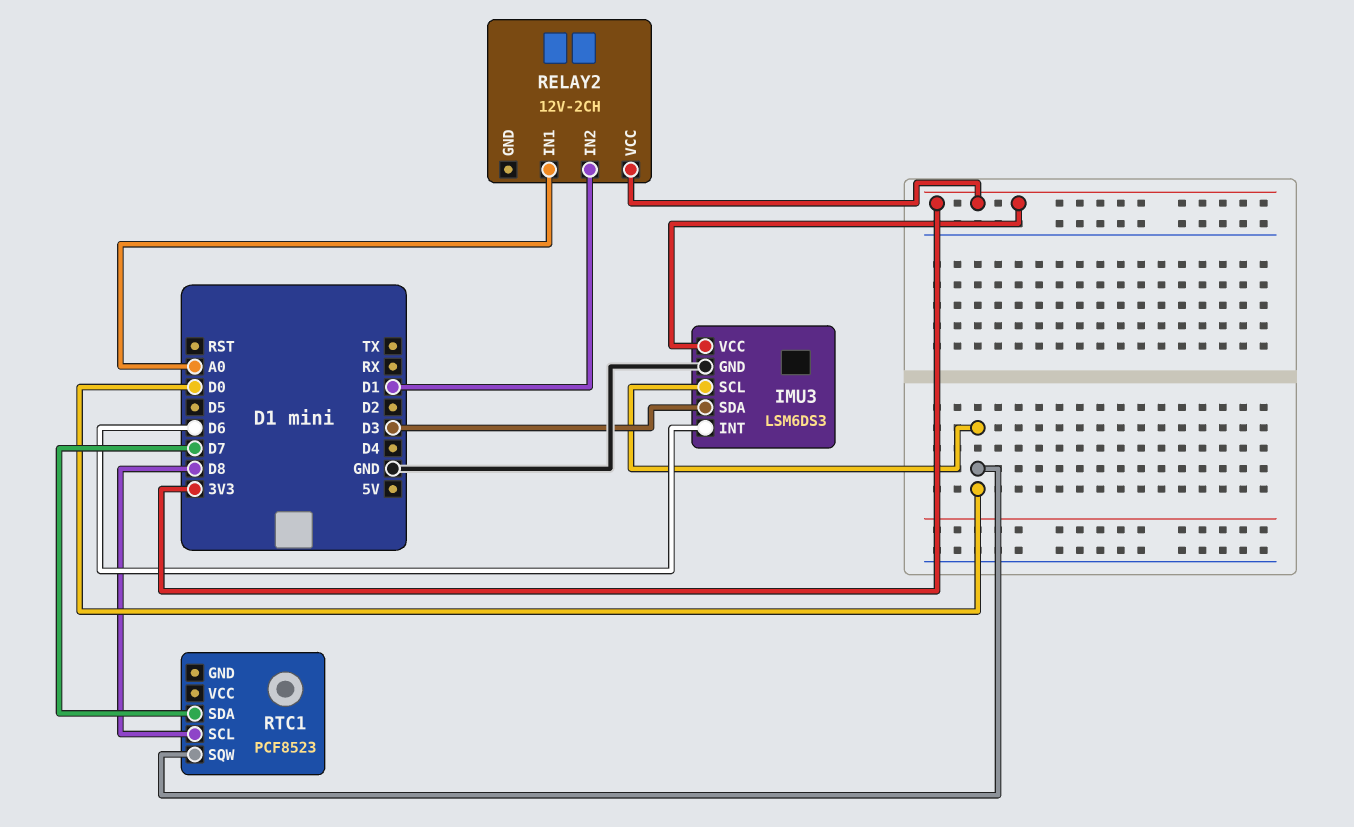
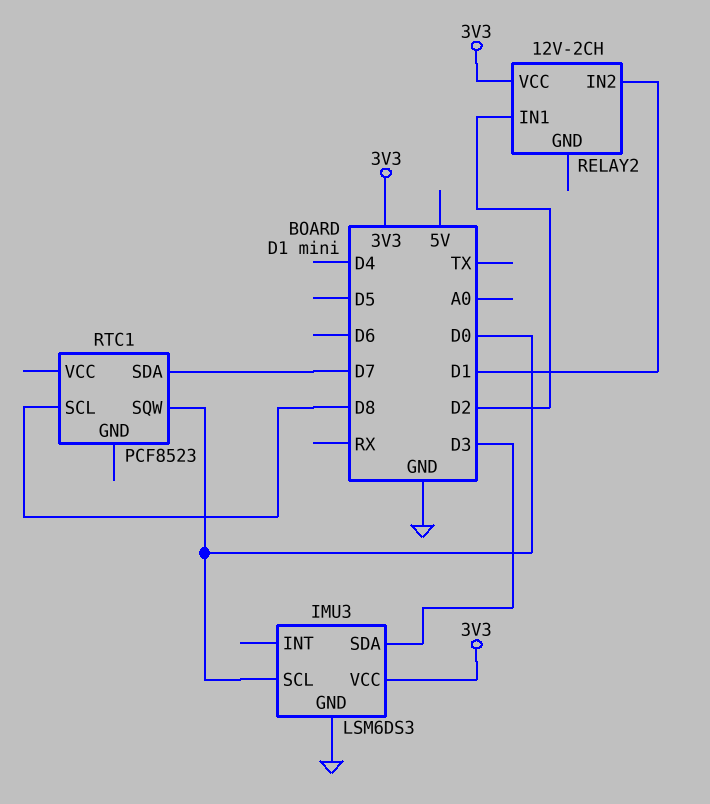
IMU3 pin INT: D6 -> none
RELAY2 pin IN1: A0 -> D2

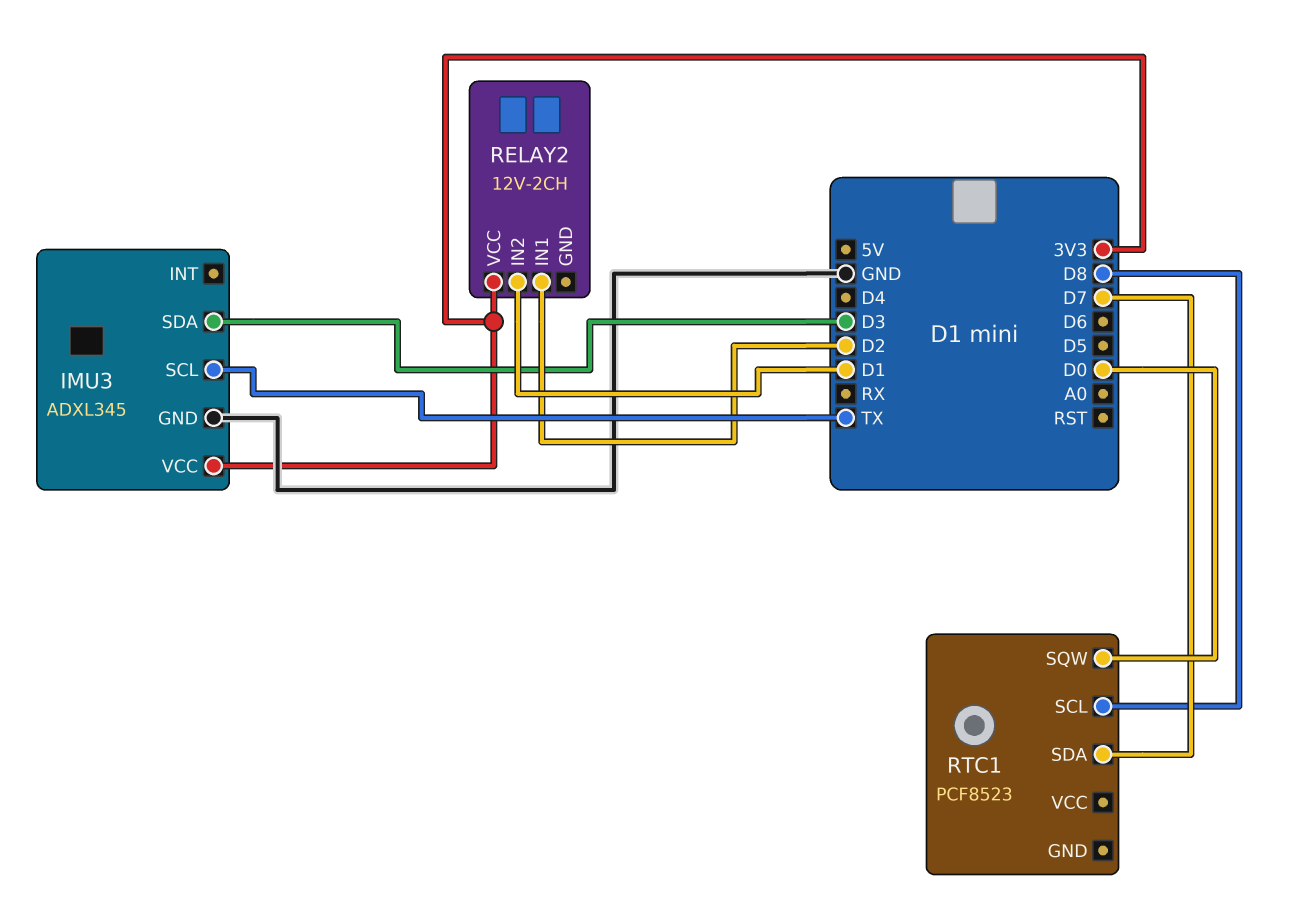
IMU3: LSM6DS3 -> ADXL345
IMU3 pin SCL: D0 -> TX

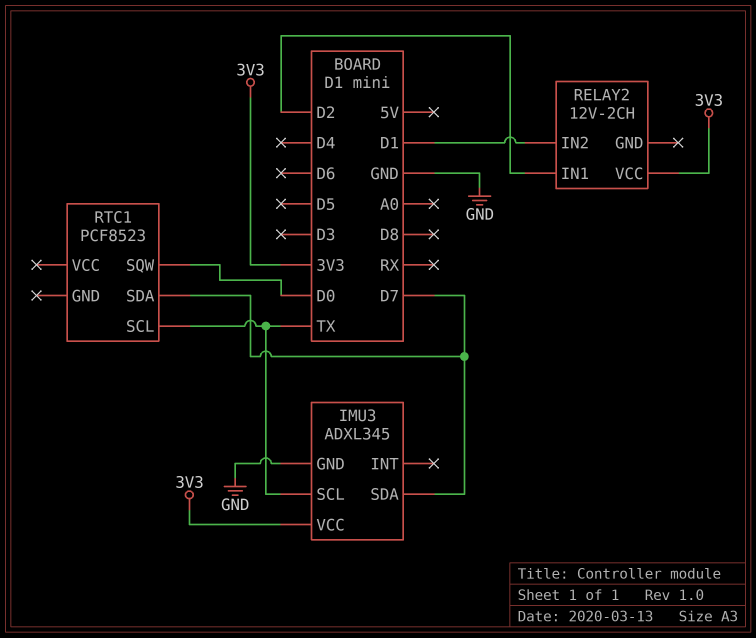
IMU3 pin SDA: D3 -> D7
RTC1 pin SCL: D8 -> TX

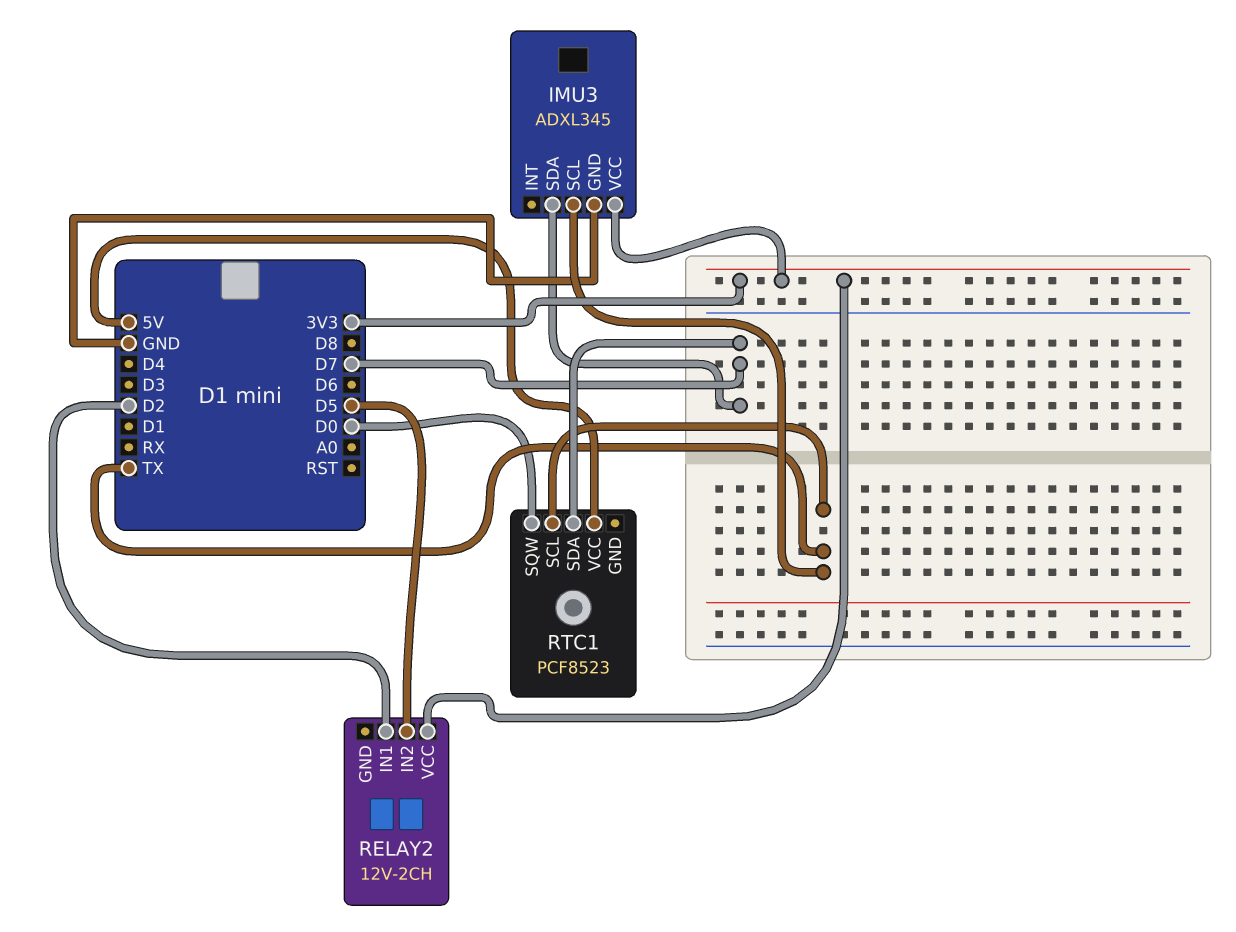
RELAY2 pin IN2: D1 -> D5
RTC1 pin VCC: none -> 5V

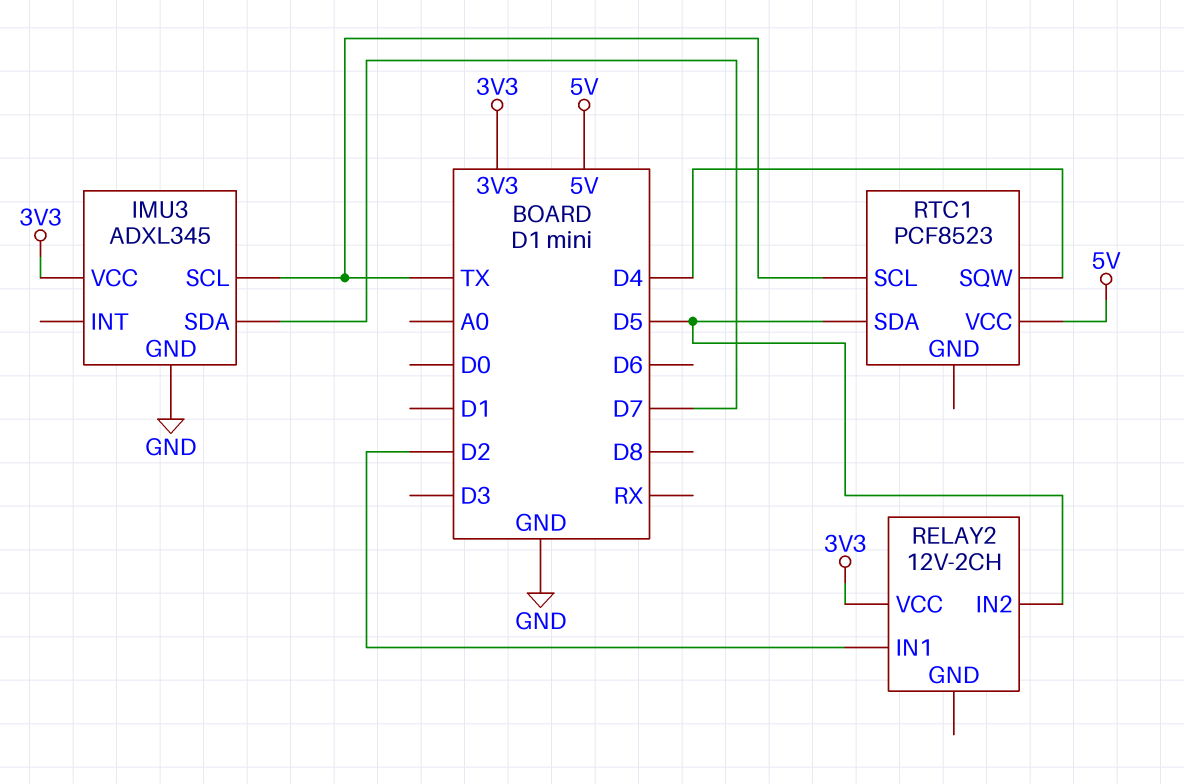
RTC1 pin SDA: D7 -> D5
RTC1 pin SQW: D0 -> D4

